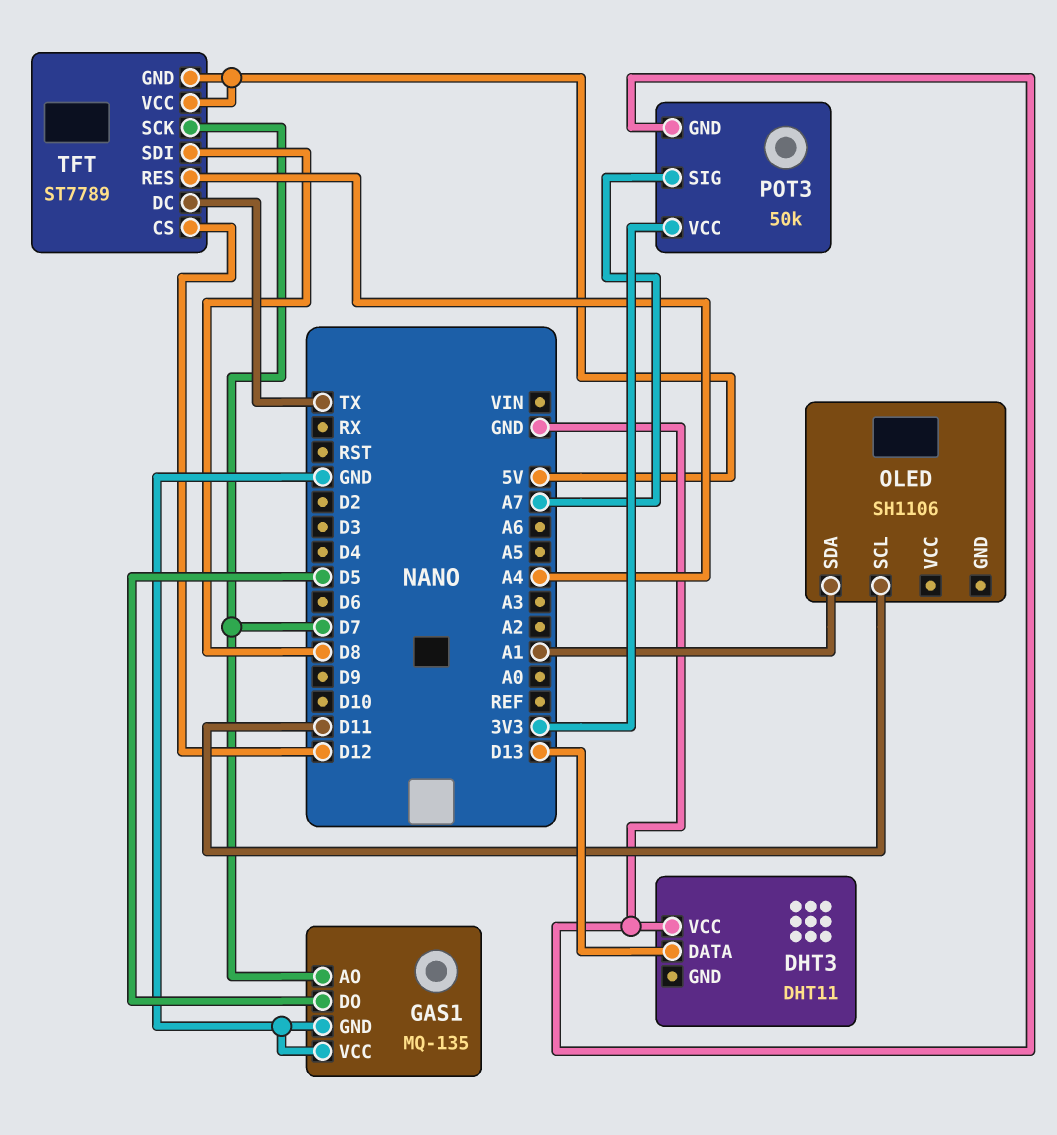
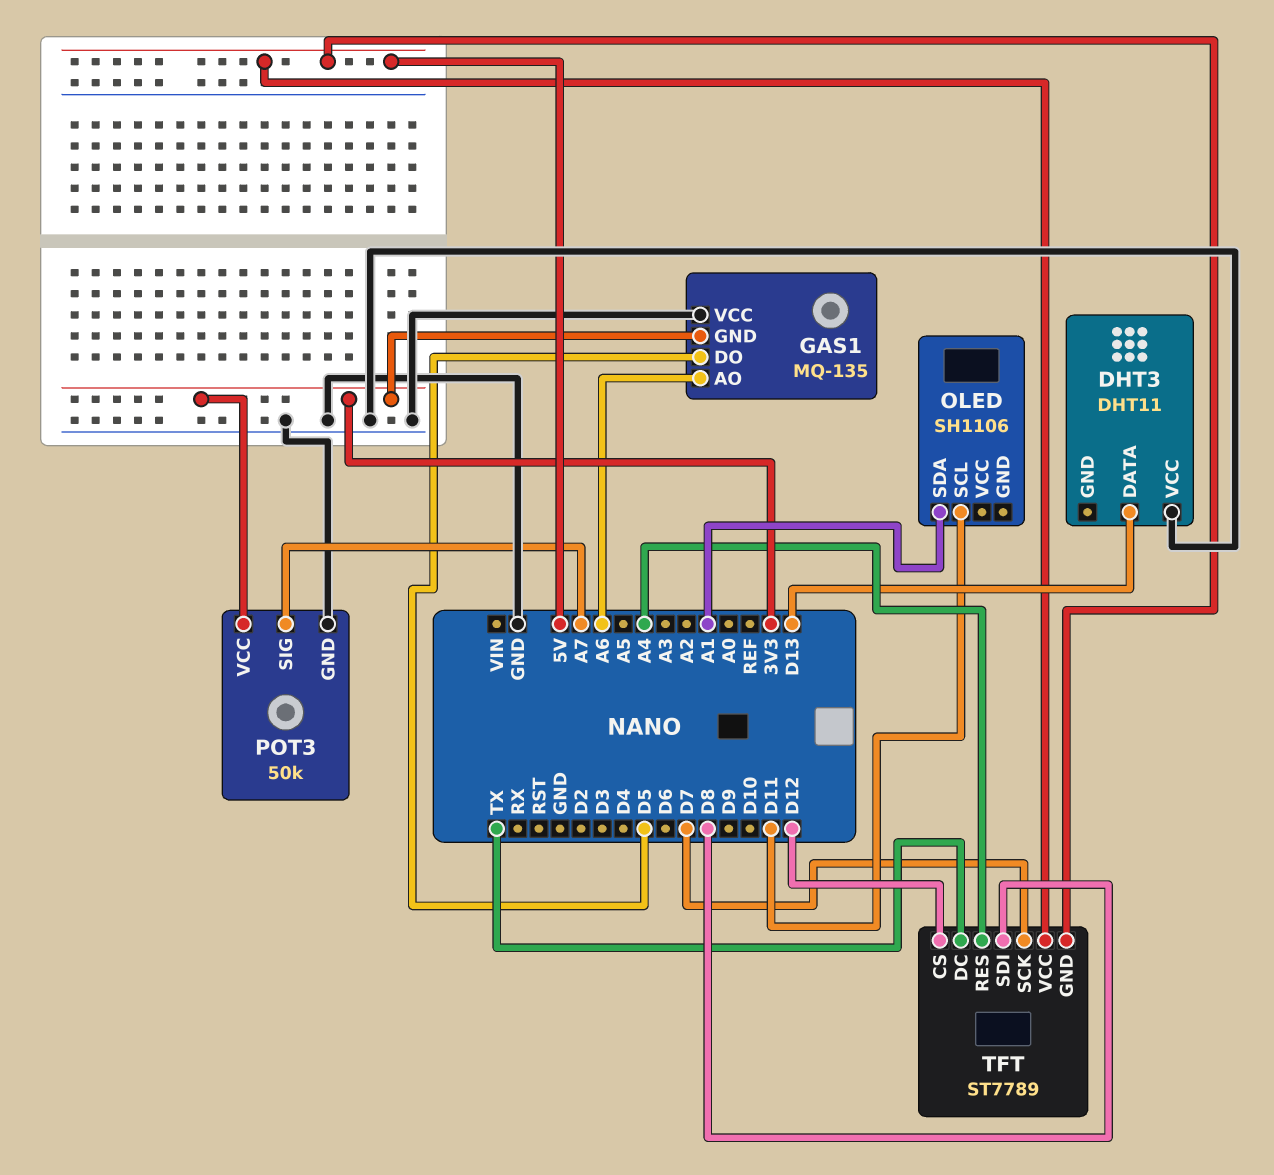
GAS1 pin AO: D7 -> A6
GAS1 pin GND: GND -> 3V3

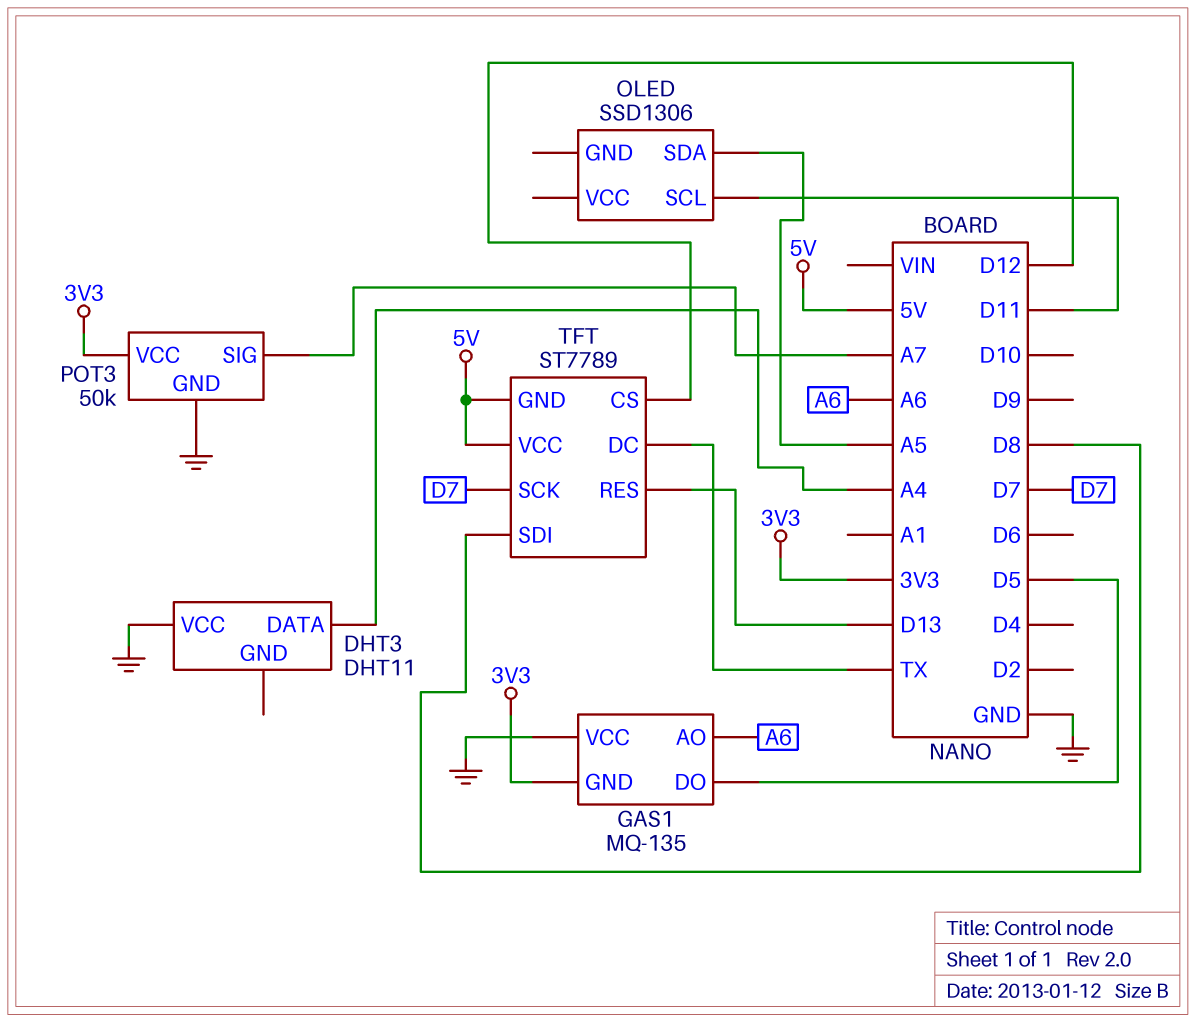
DHT3 pin DATA: D13 -> A4
OLED: SH1106 -> SSD1306
OLED pin SDA: A1 -> A5
TFT pin RES: A4 -> D13

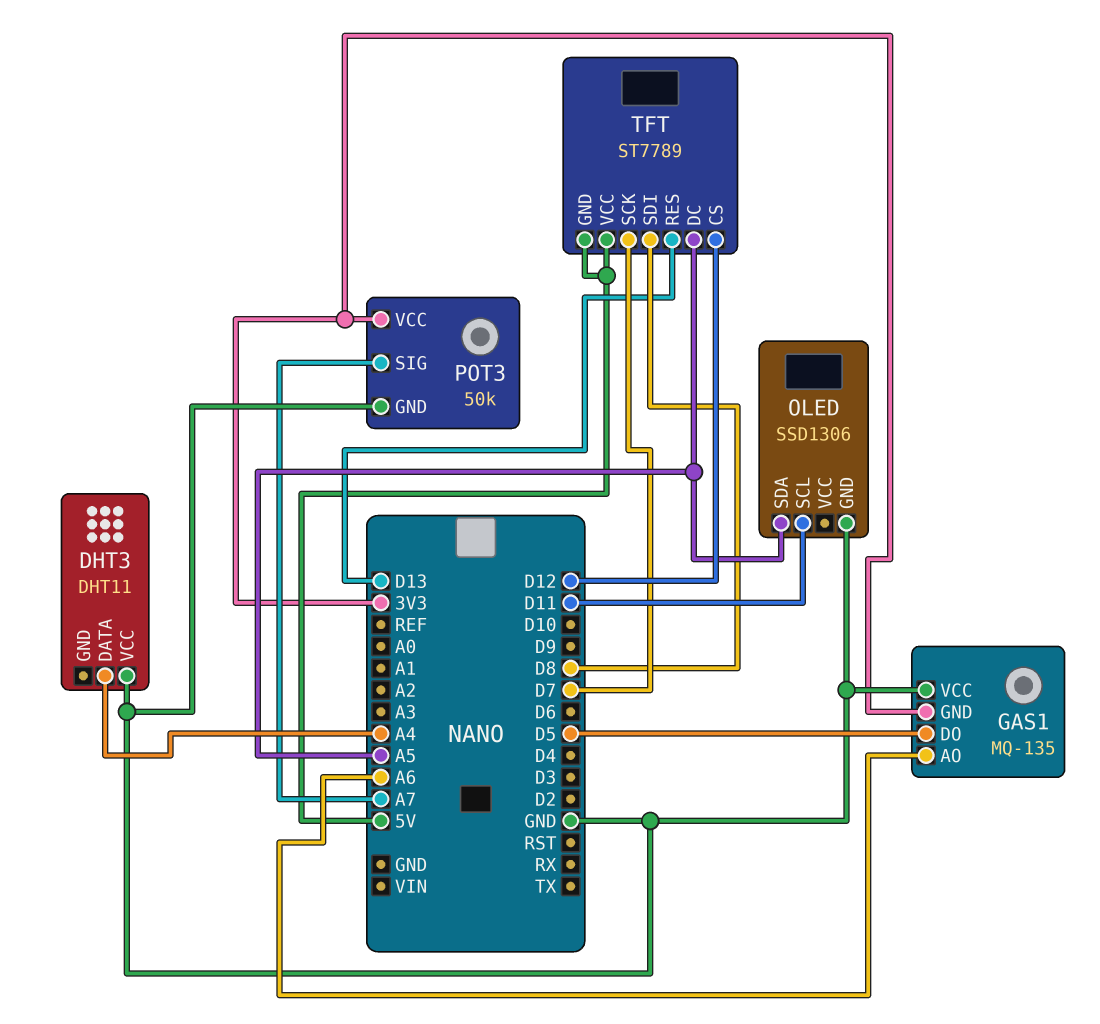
OLED pin GND: none -> GND
TFT pin DC: TX -> A5

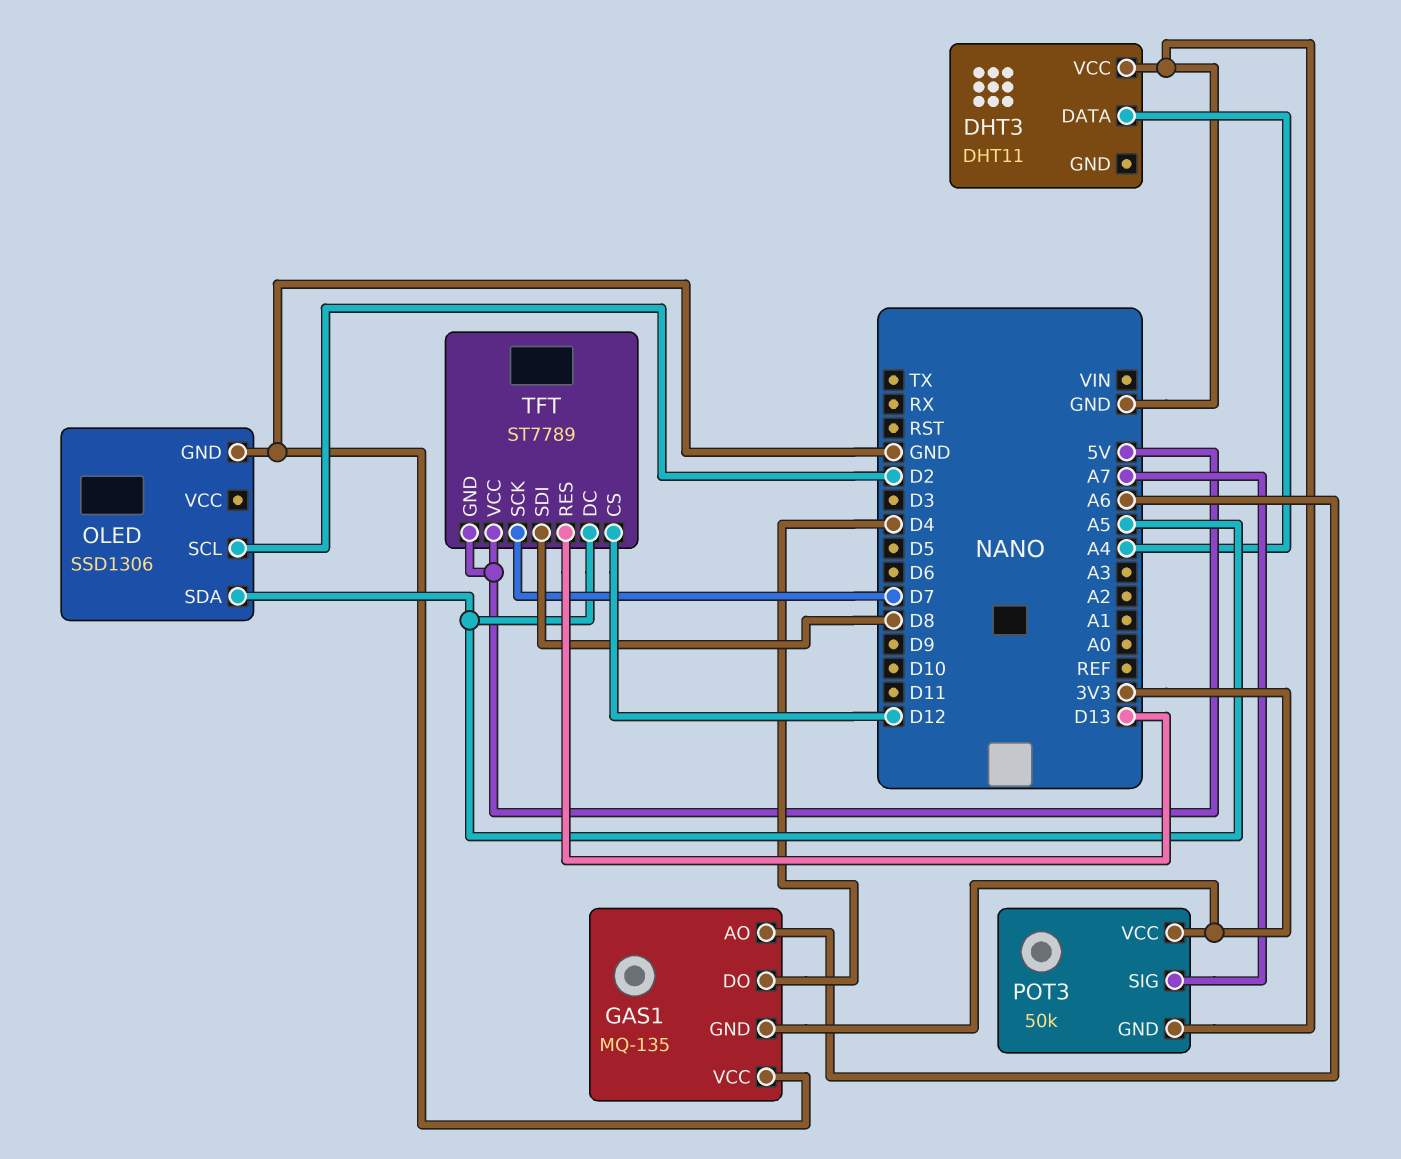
GAS1 pin DO: D5 -> D4
OLED pin SCL: D11 -> D2

